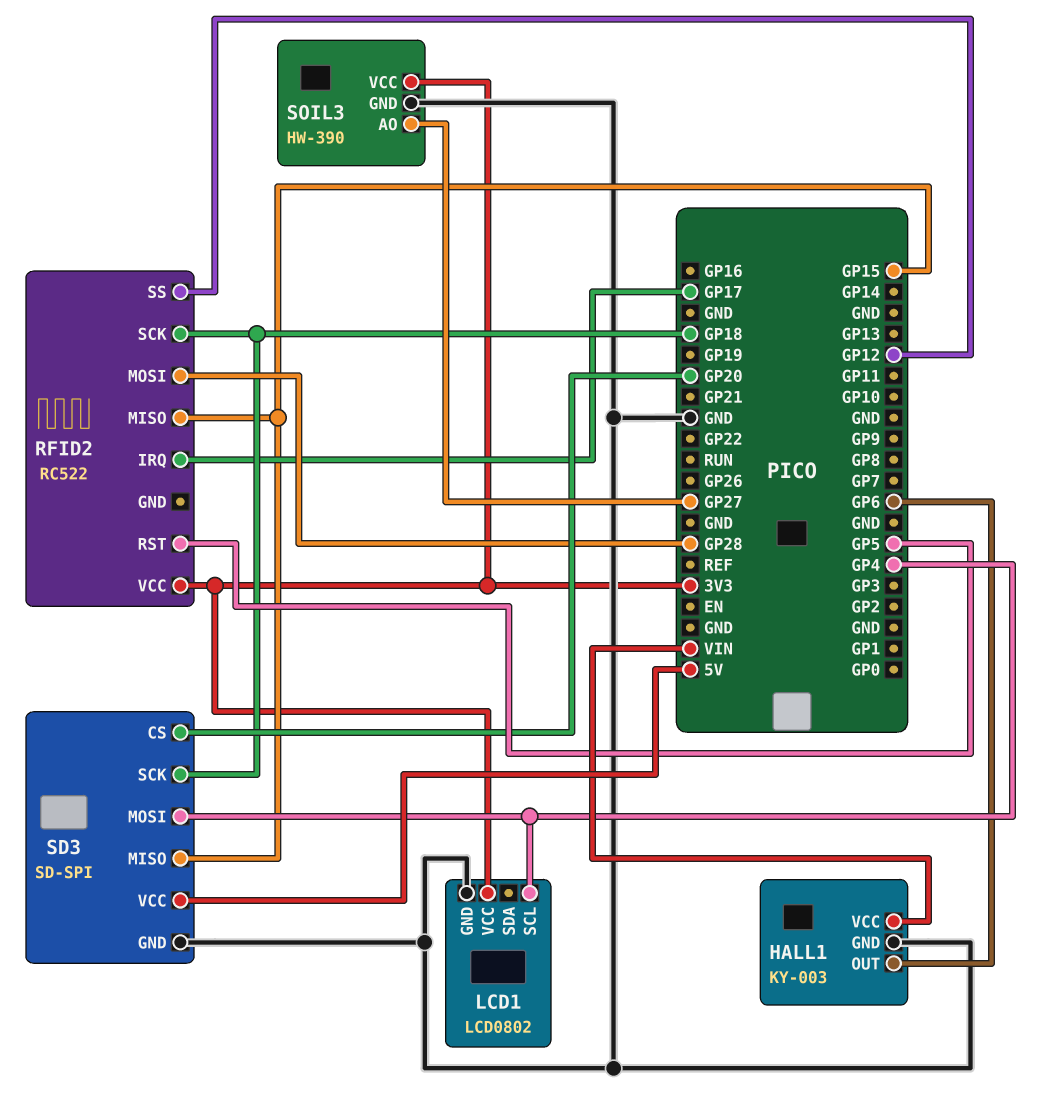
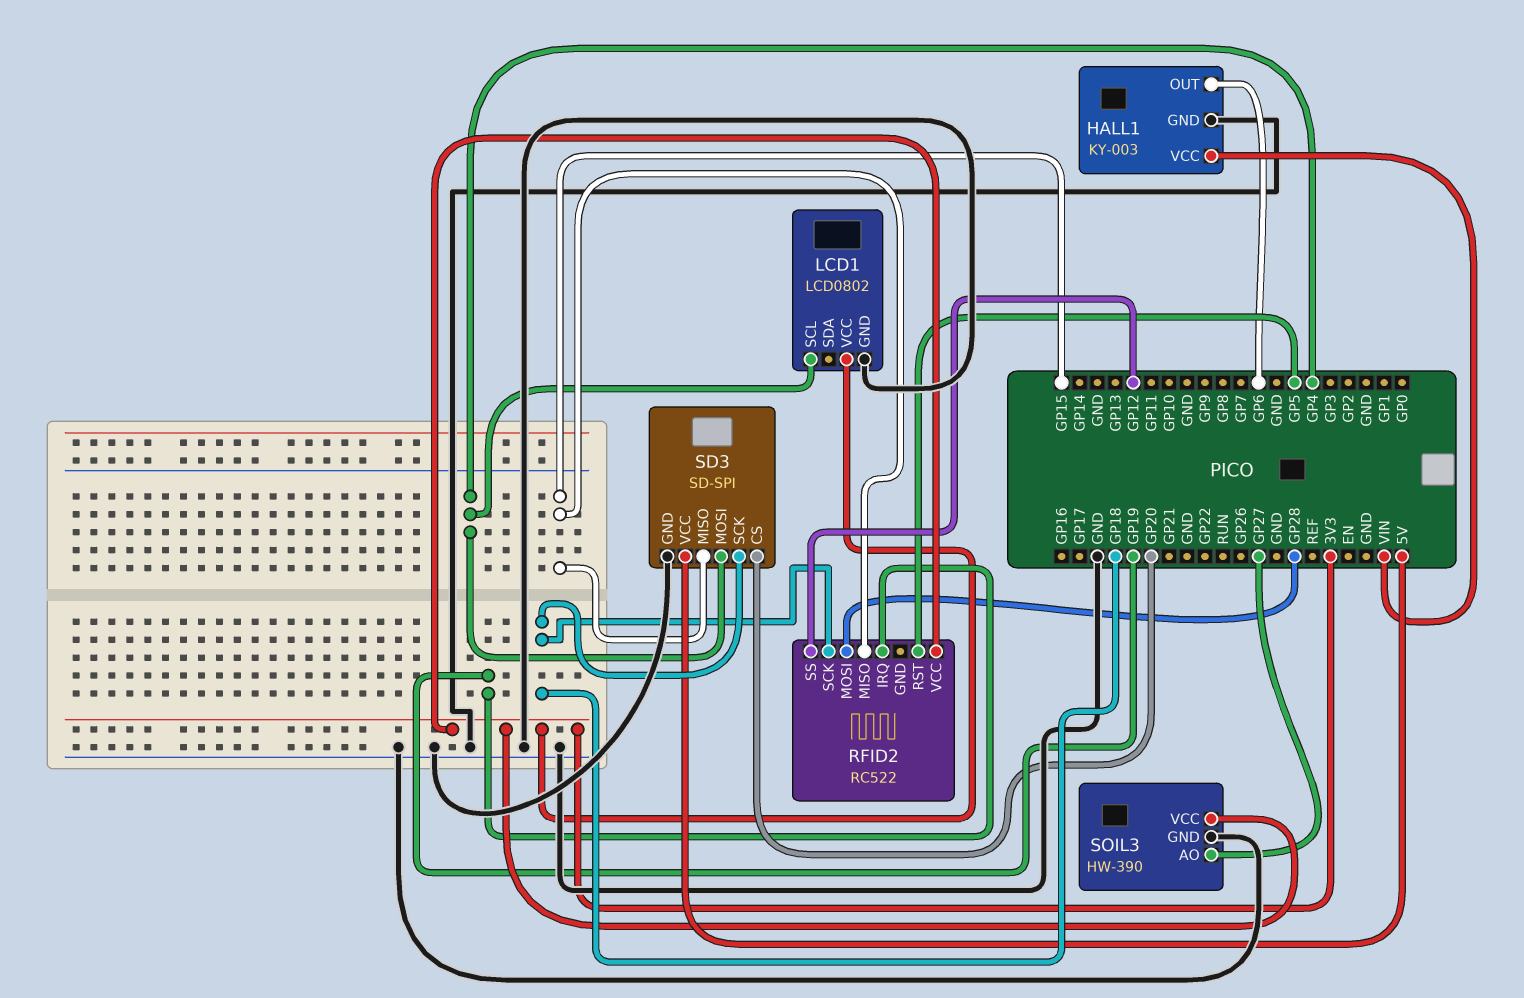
RFID2 pin IRQ: GP17 -> GP19

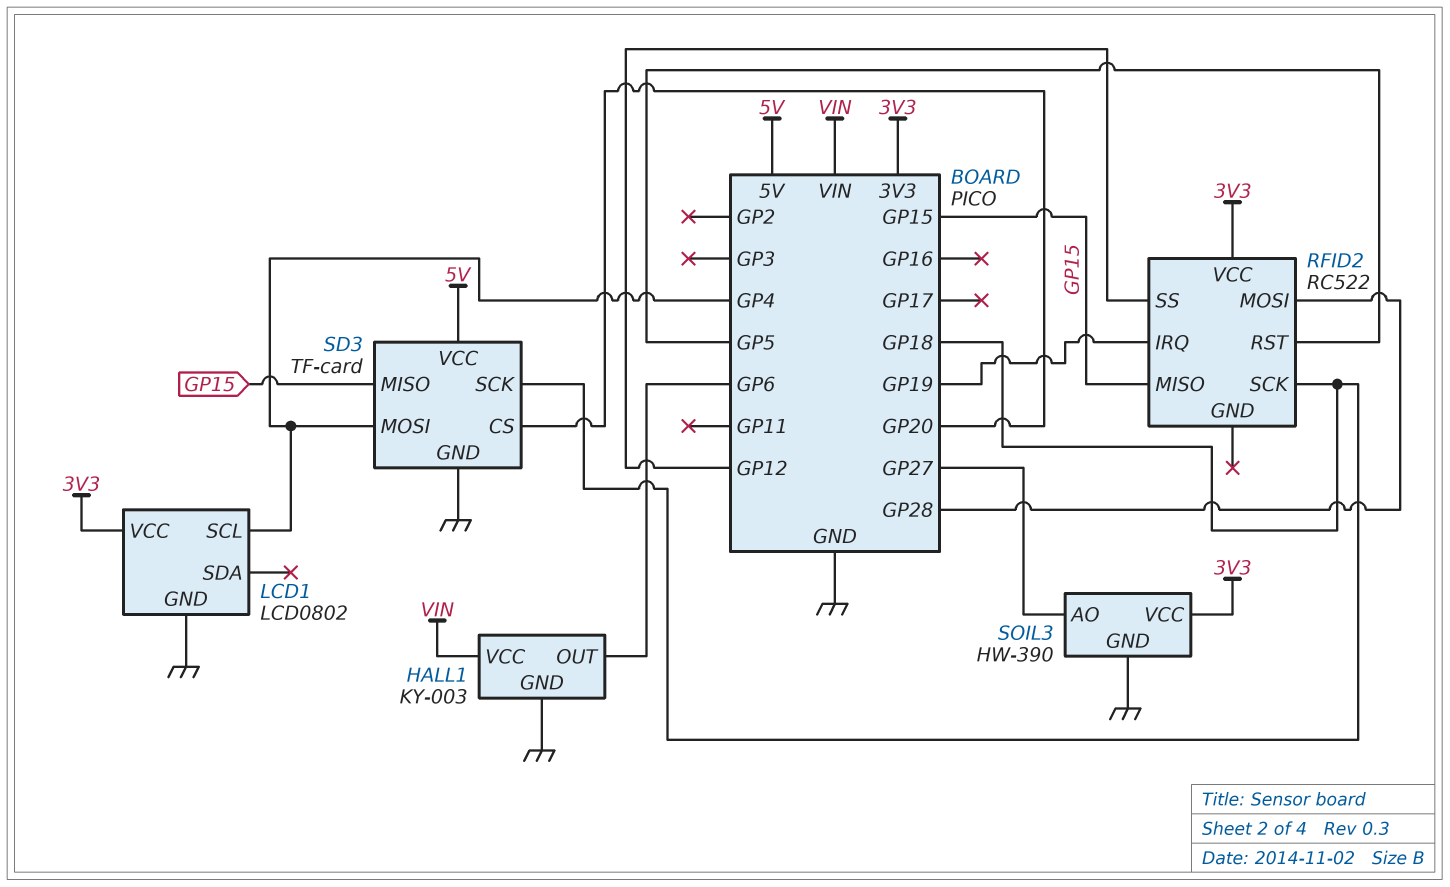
SD3: SD-SPI -> TF-card

